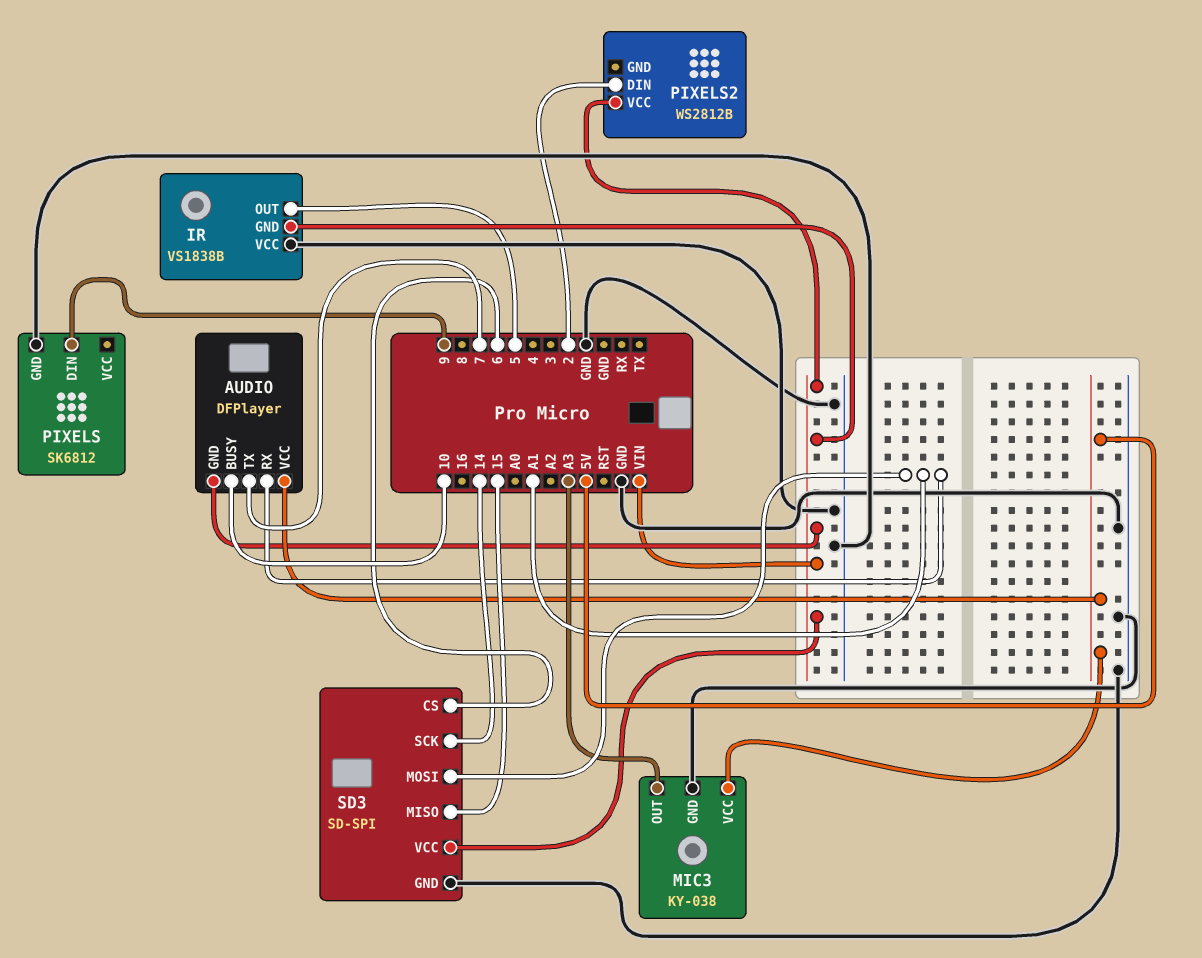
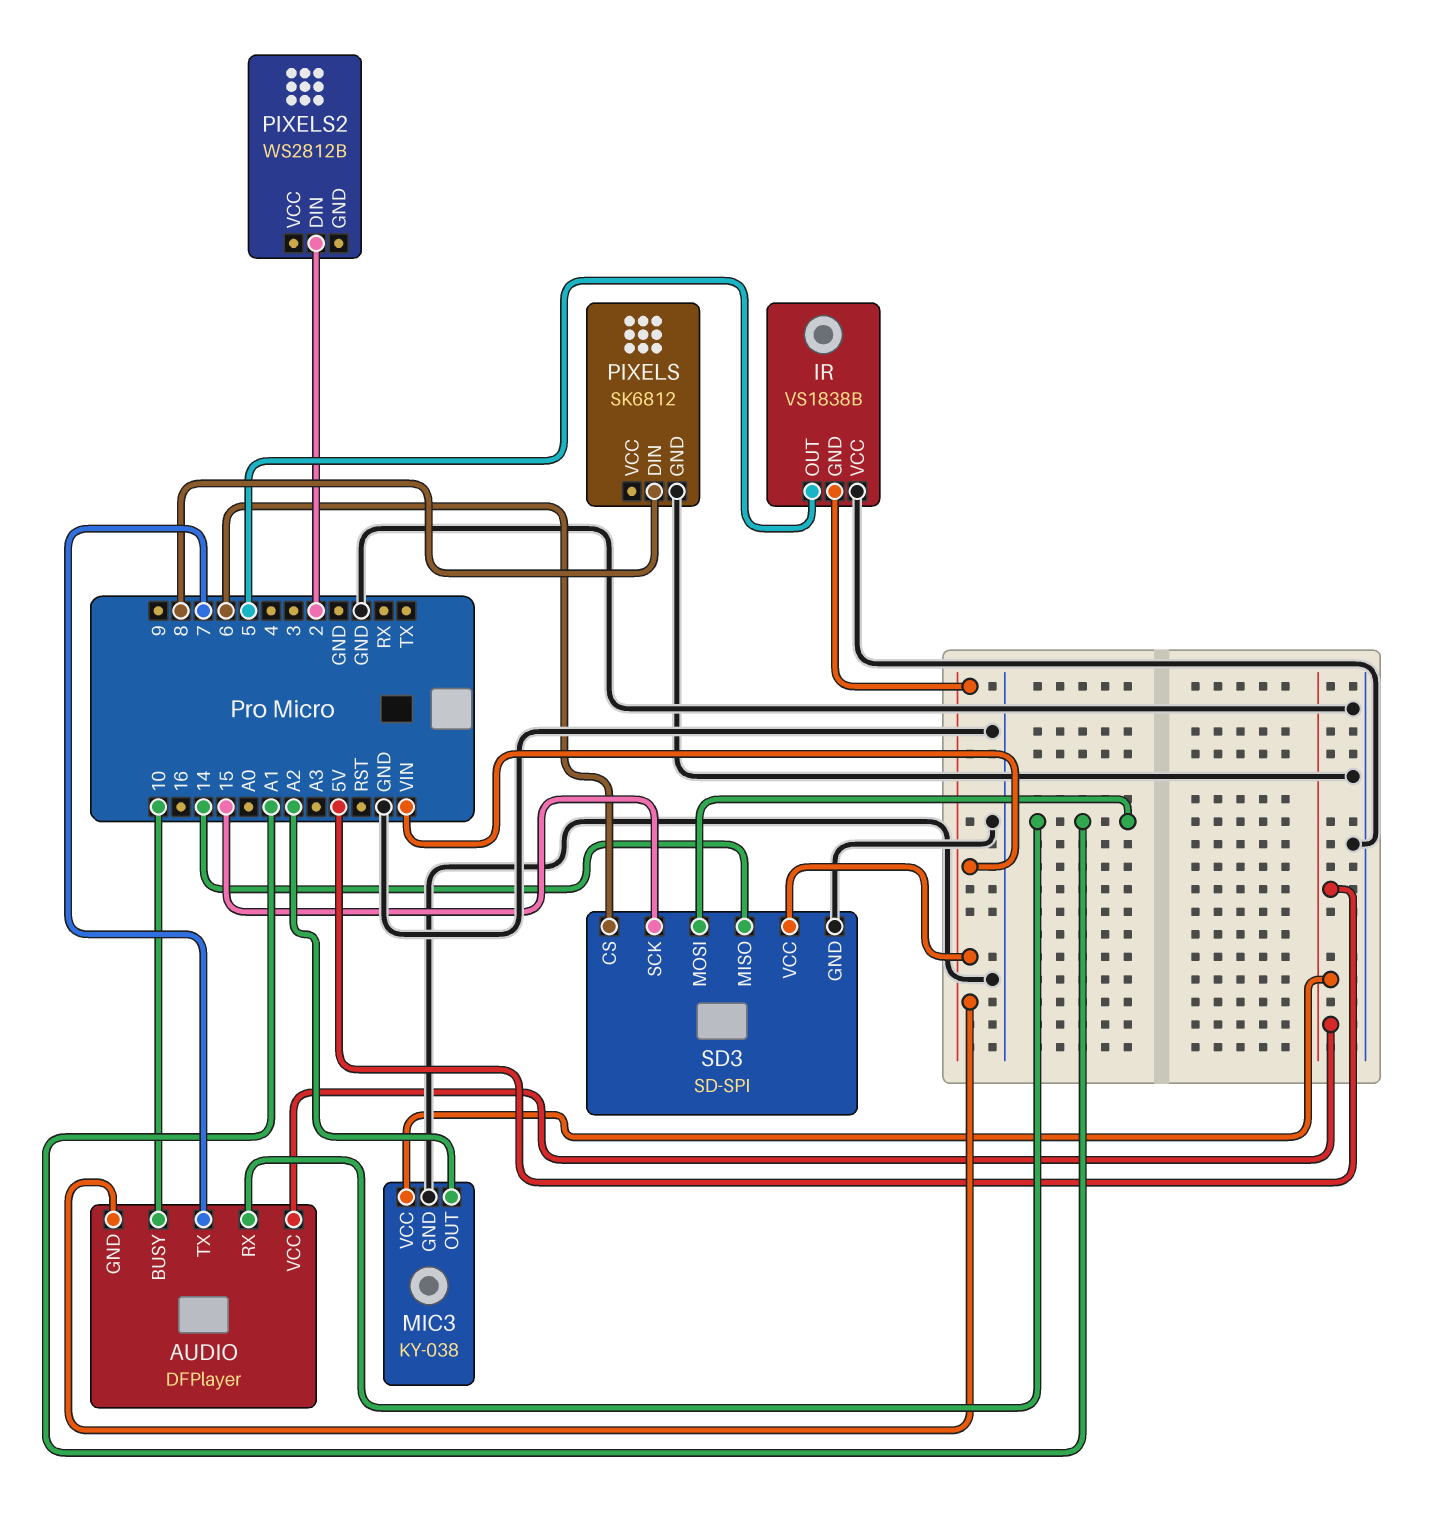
MIC3 pin OUT: A3 -> A2
PIXELS pin DIN: 9 -> 8
PIXELS2 pin VCC: VIN -> none
SD3 pin MISO: 15 -> 14
SD3 pin SCK: 14 -> 15

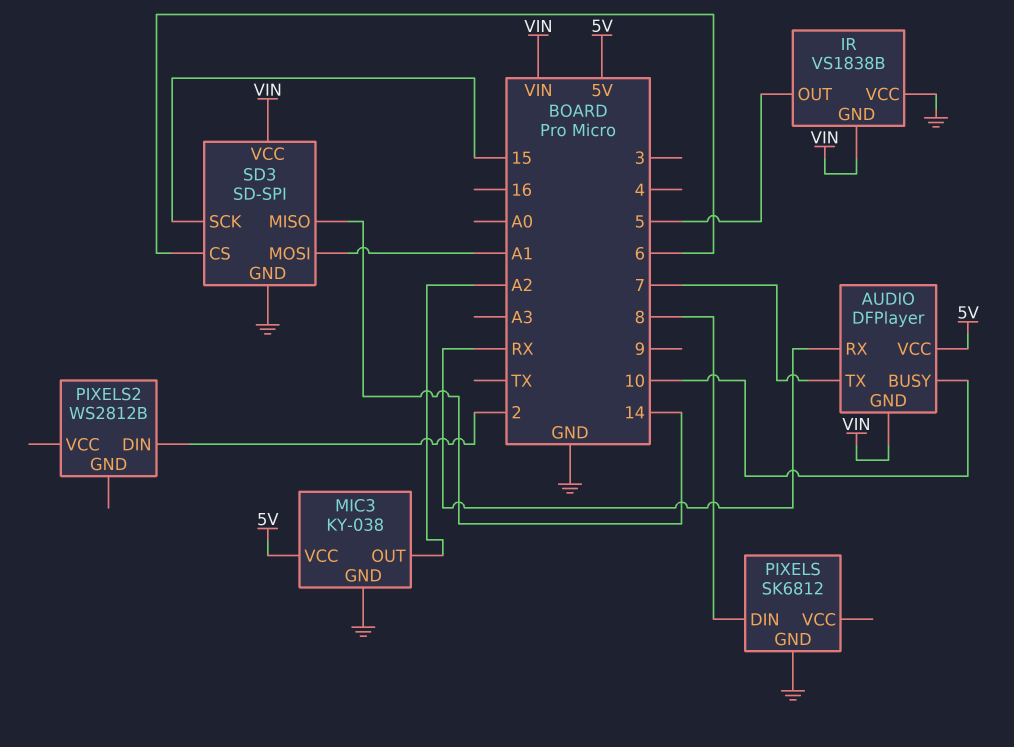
AUDIO pin RX: A1 -> RX

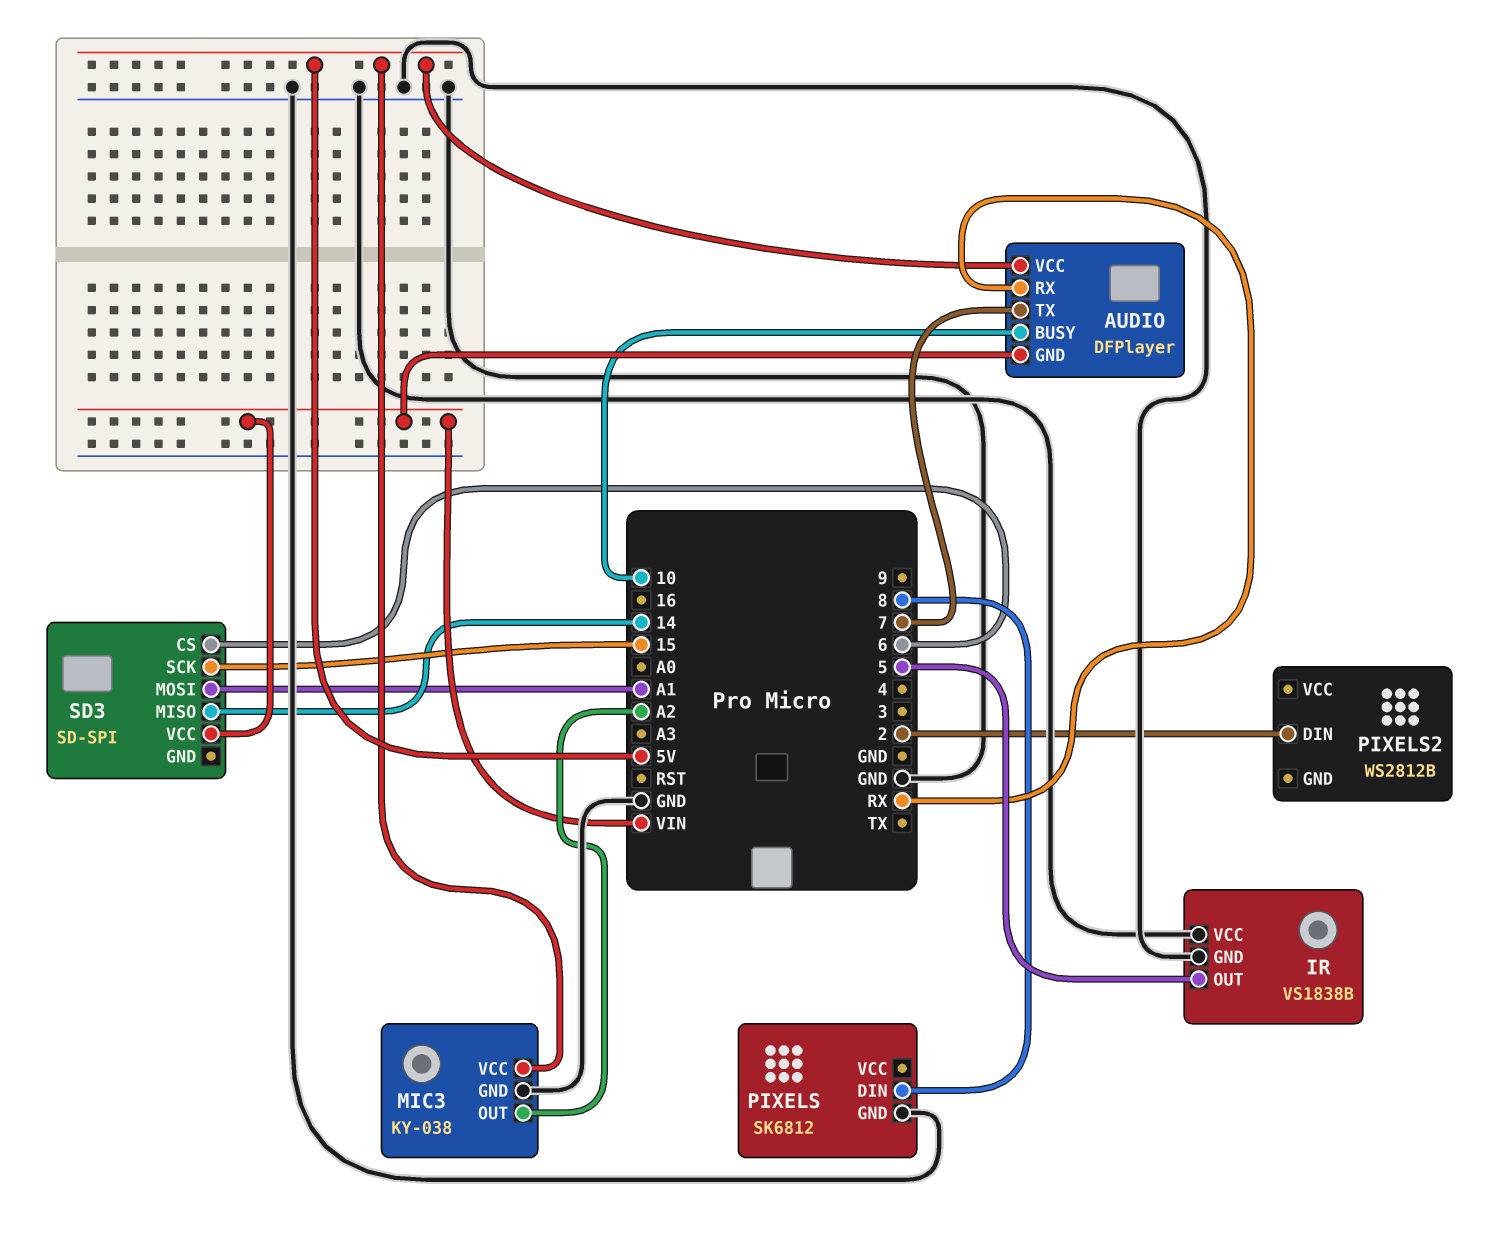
IR pin GND: VIN -> GND
SD3 pin GND: GND -> none

